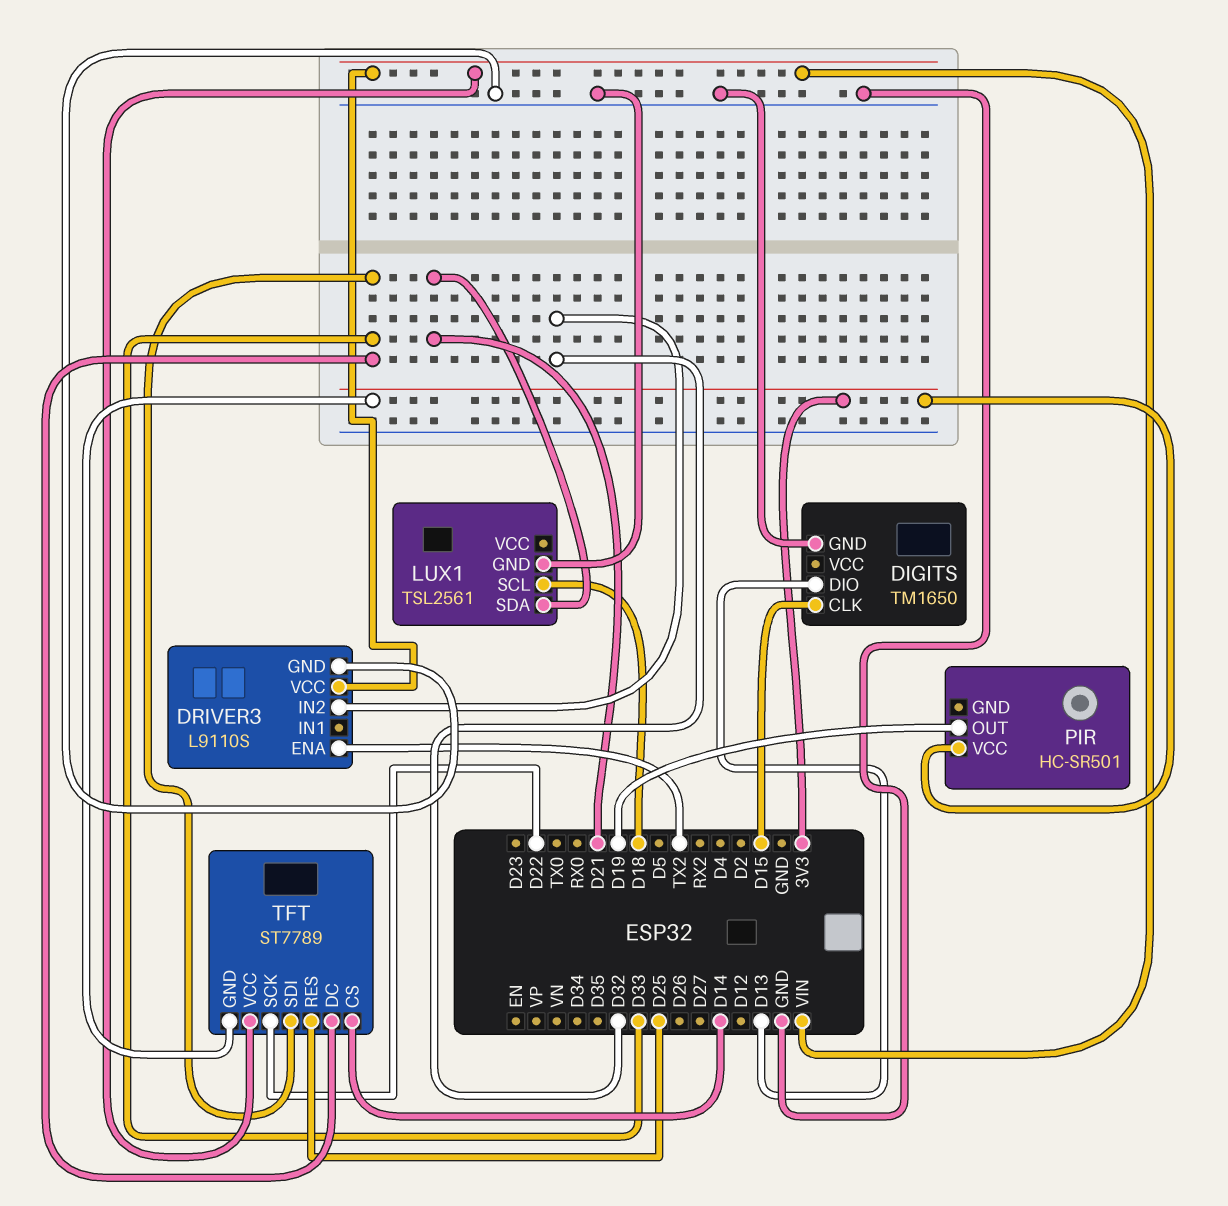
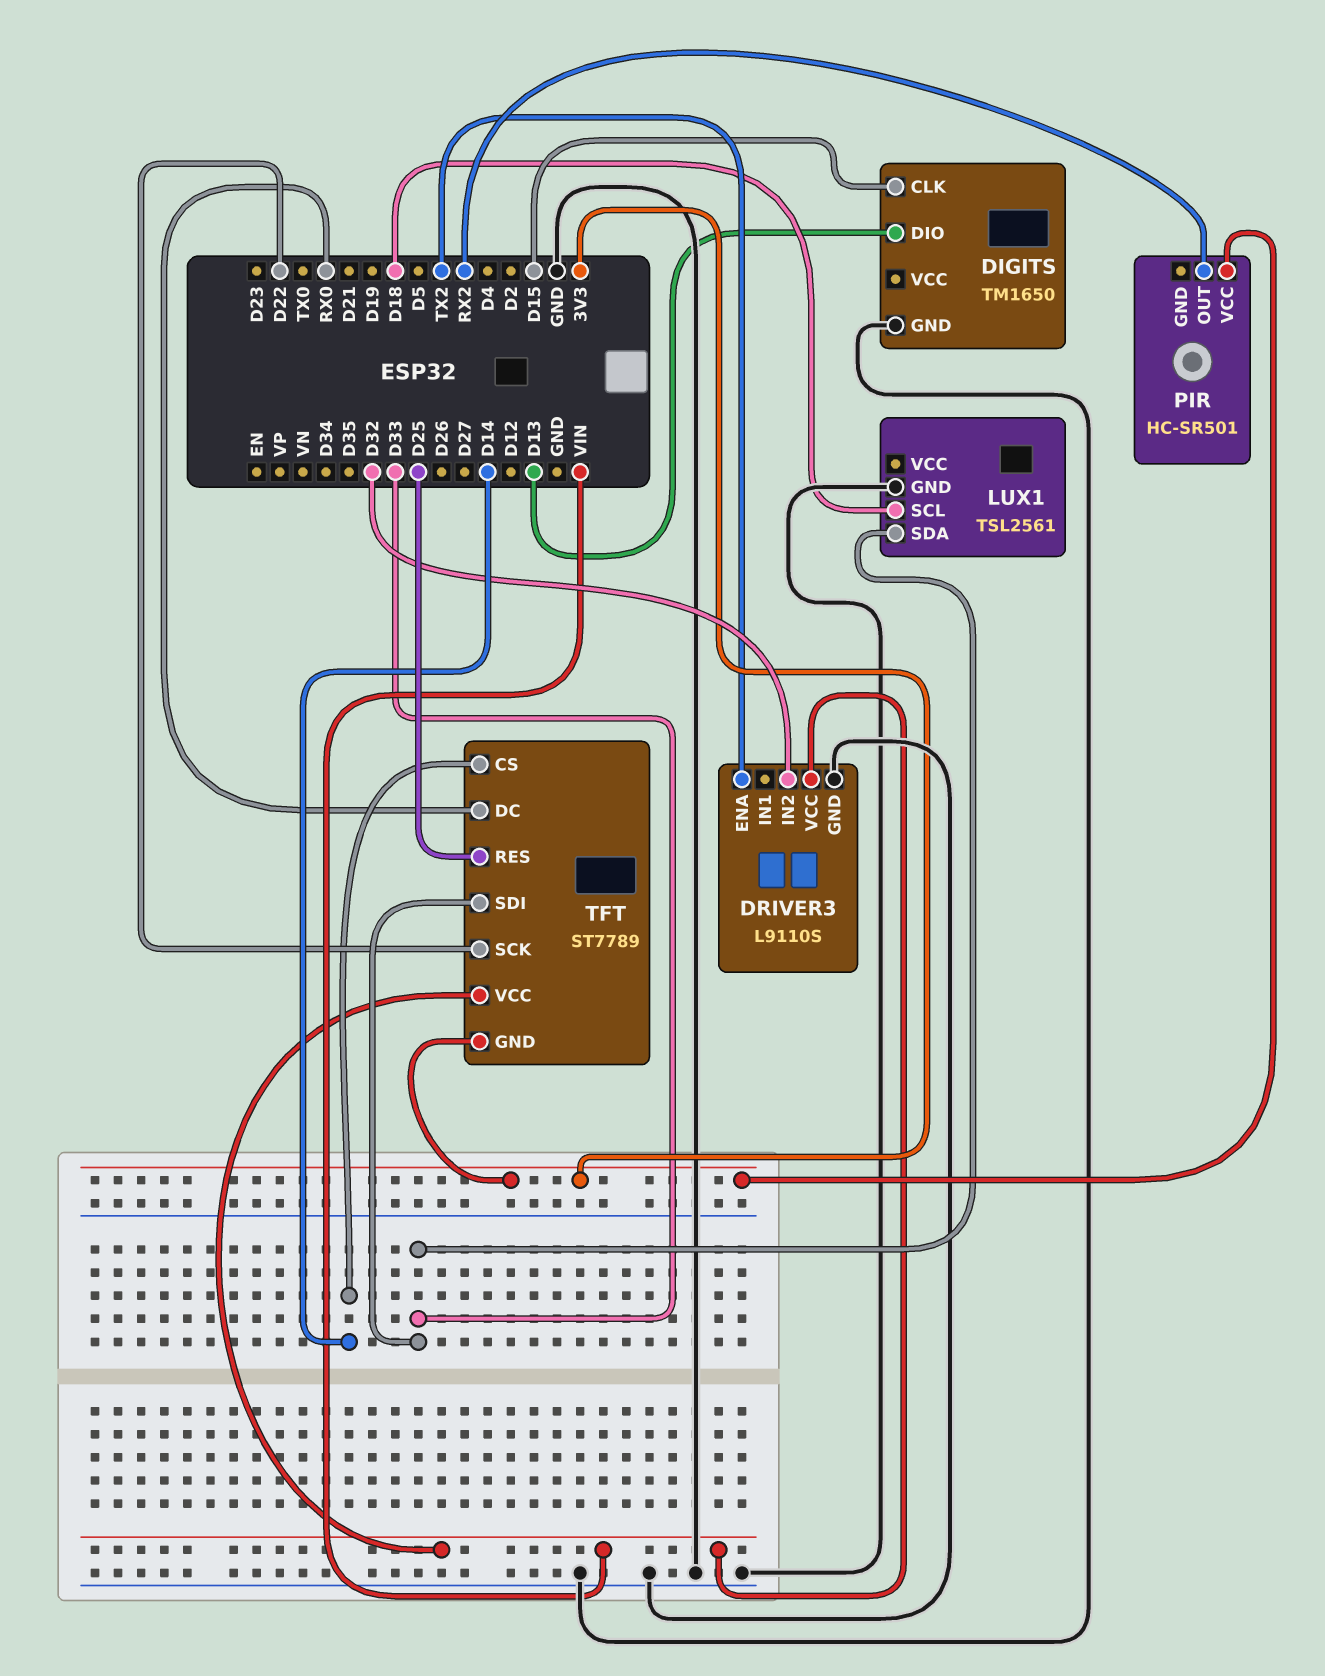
LUX1 pin SDA: D21 -> D33
PIR pin OUT: D19 -> RX2
TFT pin DC: D33 -> RX0

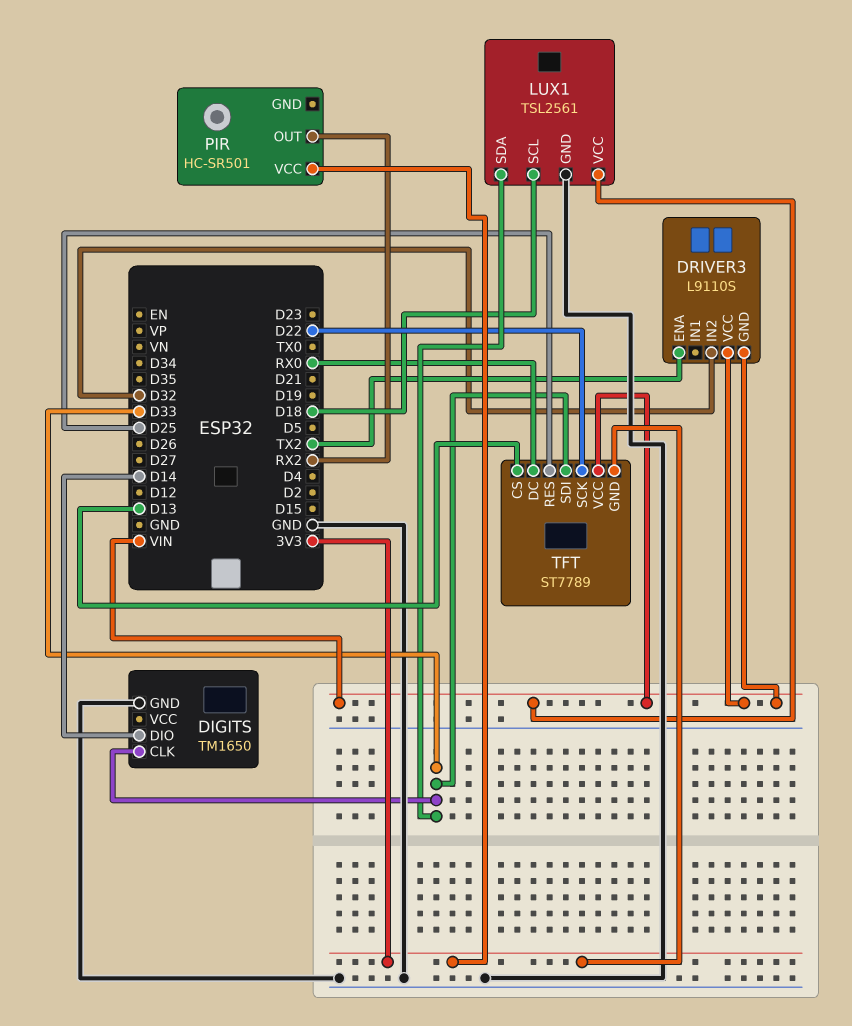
DIGITS pin CLK: D15 -> D33
DIGITS pin DIO: D13 -> D14
DRIVER3 pin GND: GND -> VIN
LUX1 pin VCC: none -> VIN
TFT pin CS: D14 -> D13

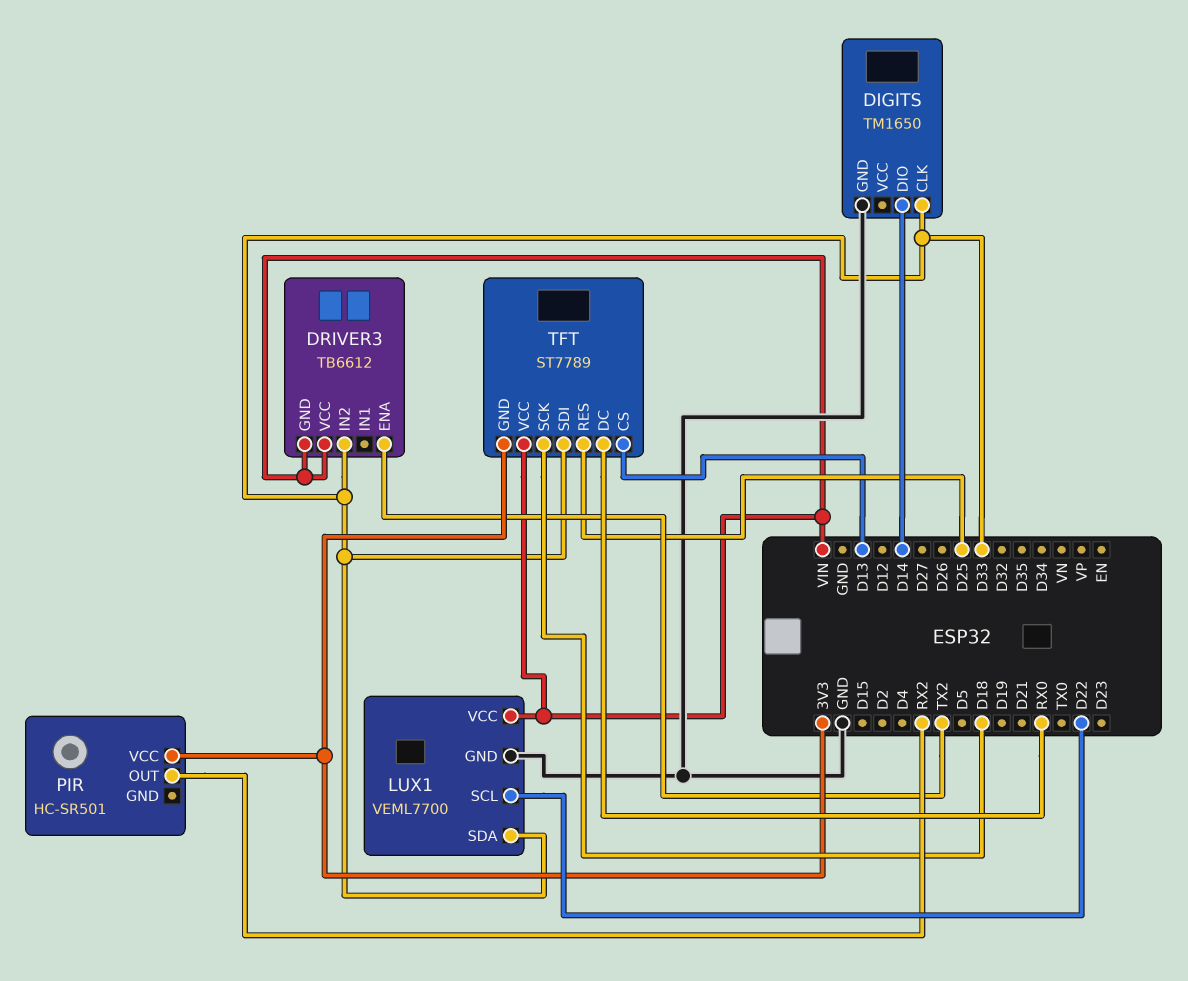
DRIVER3: L9110S -> TB6612
DRIVER3 pin IN2: D32 -> D33
LUX1: TSL2561 -> VEML7700
LUX1 pin SCL: D18 -> D22
TFT pin SCK: D22 -> D18

